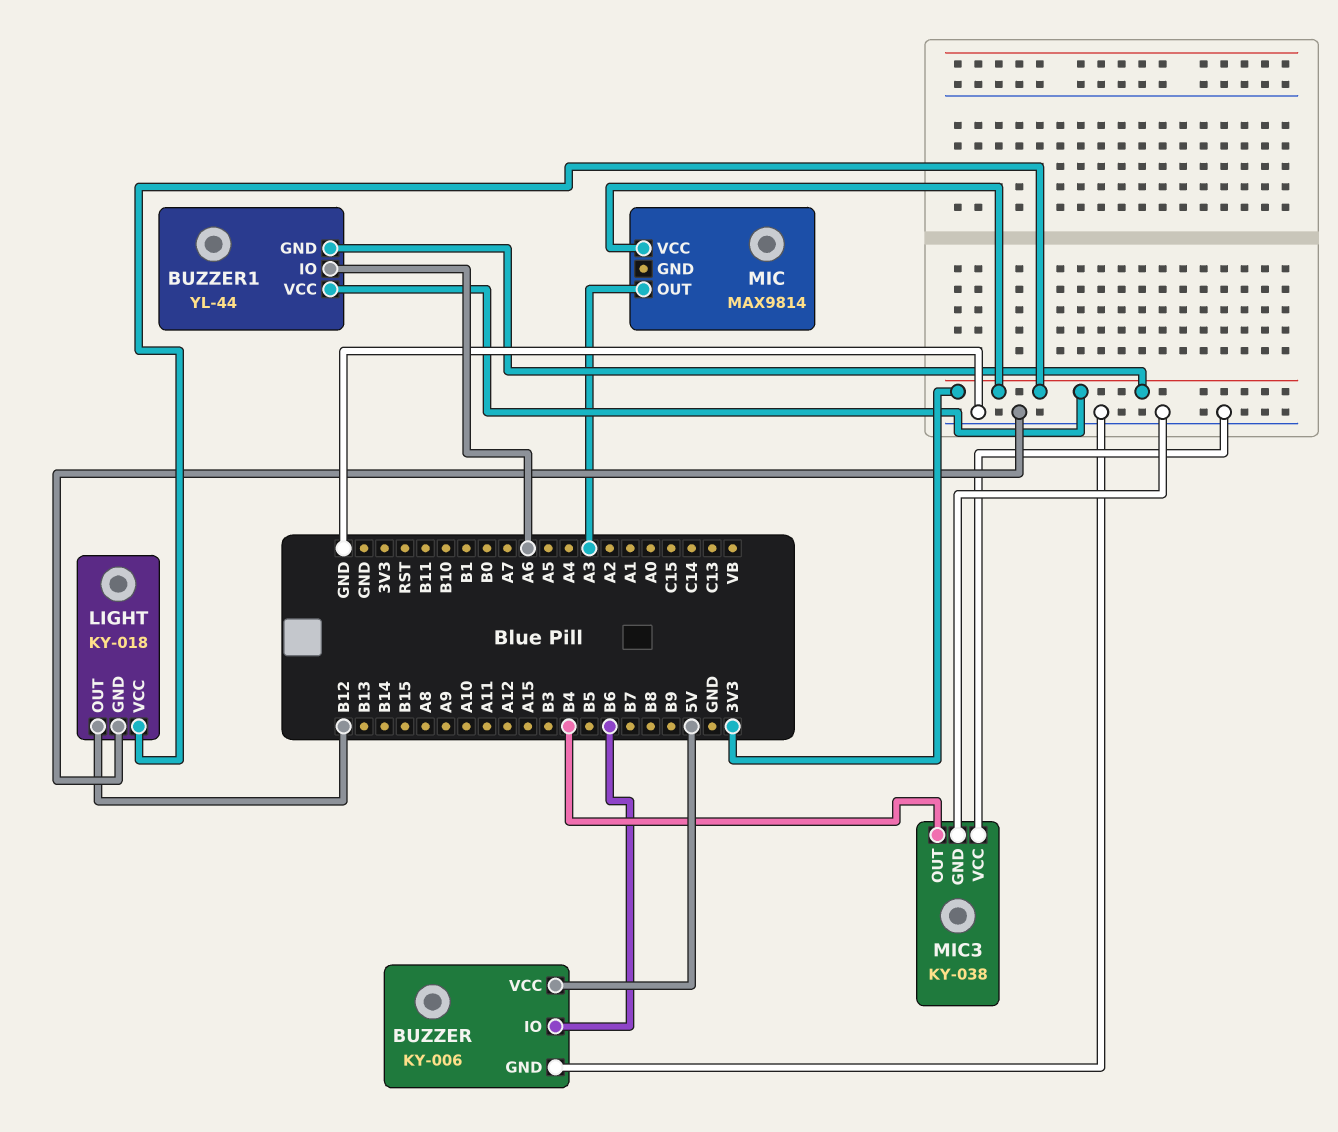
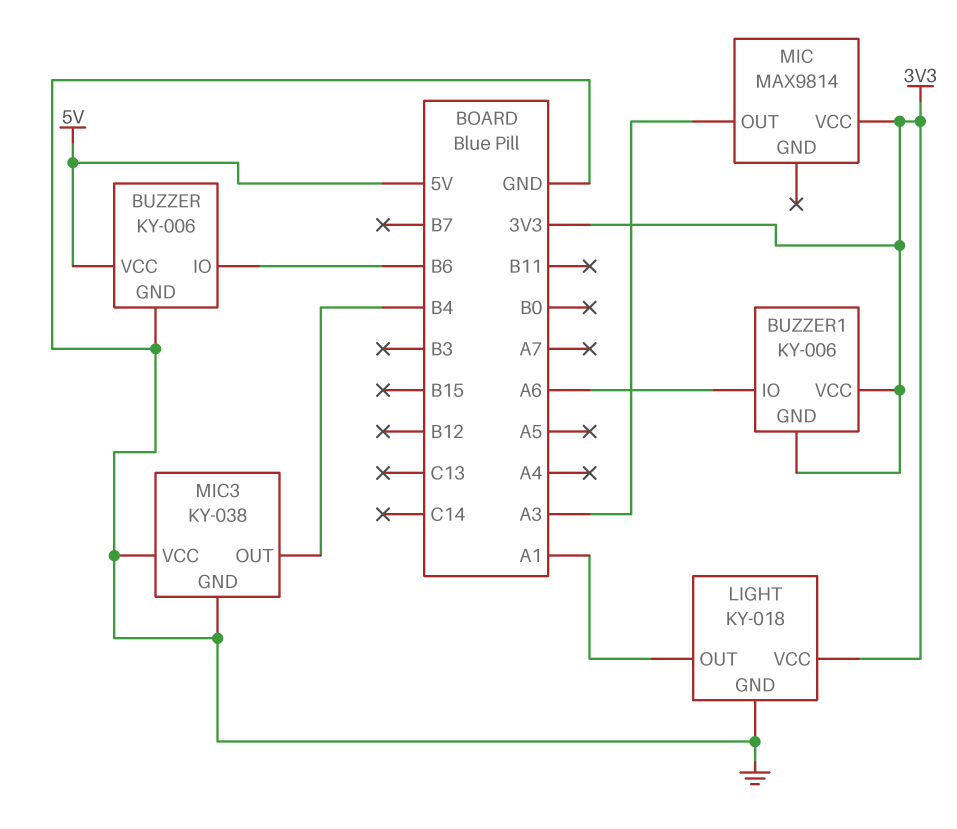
BUZZER1: YL-44 -> KY-006
LIGHT pin OUT: B12 -> A1

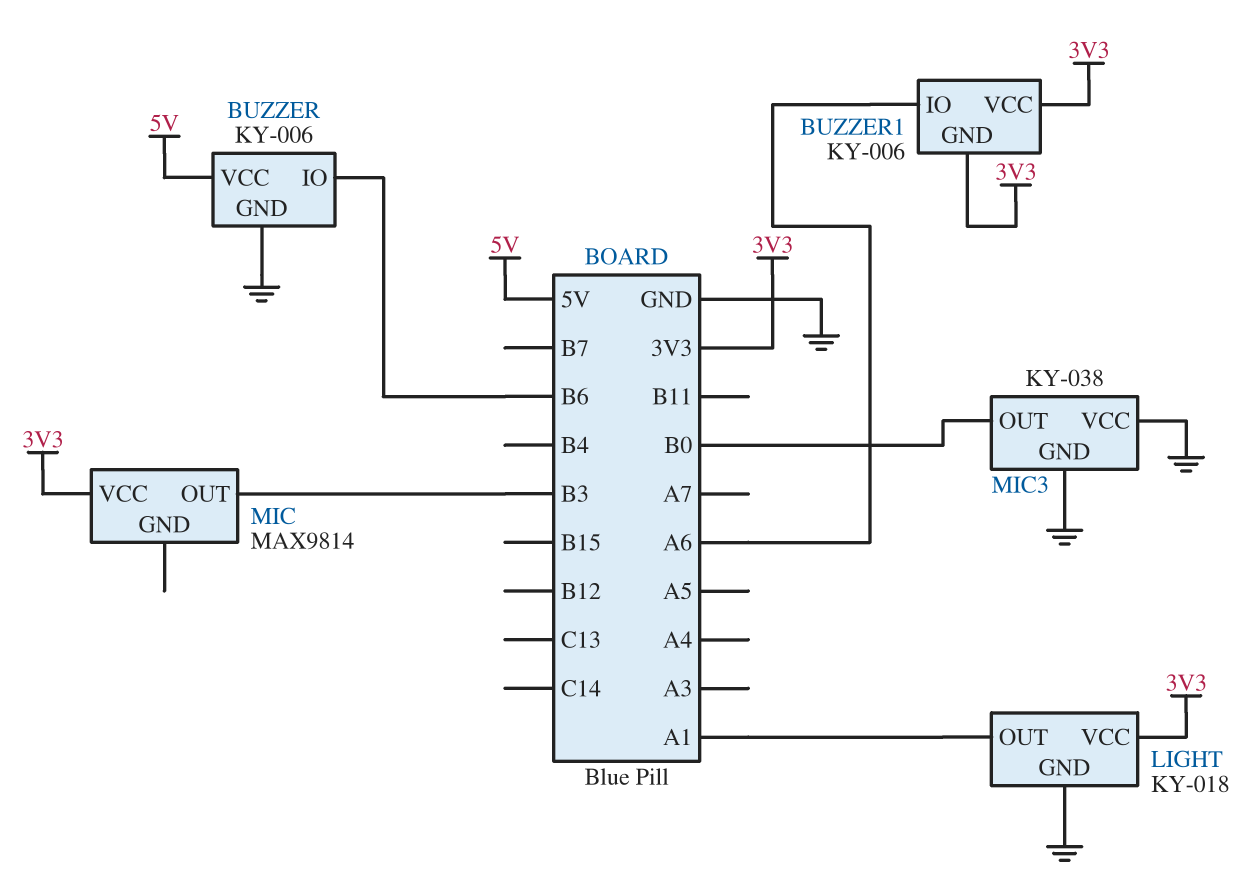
MIC pin OUT: A3 -> B3
MIC3 pin OUT: B4 -> B0

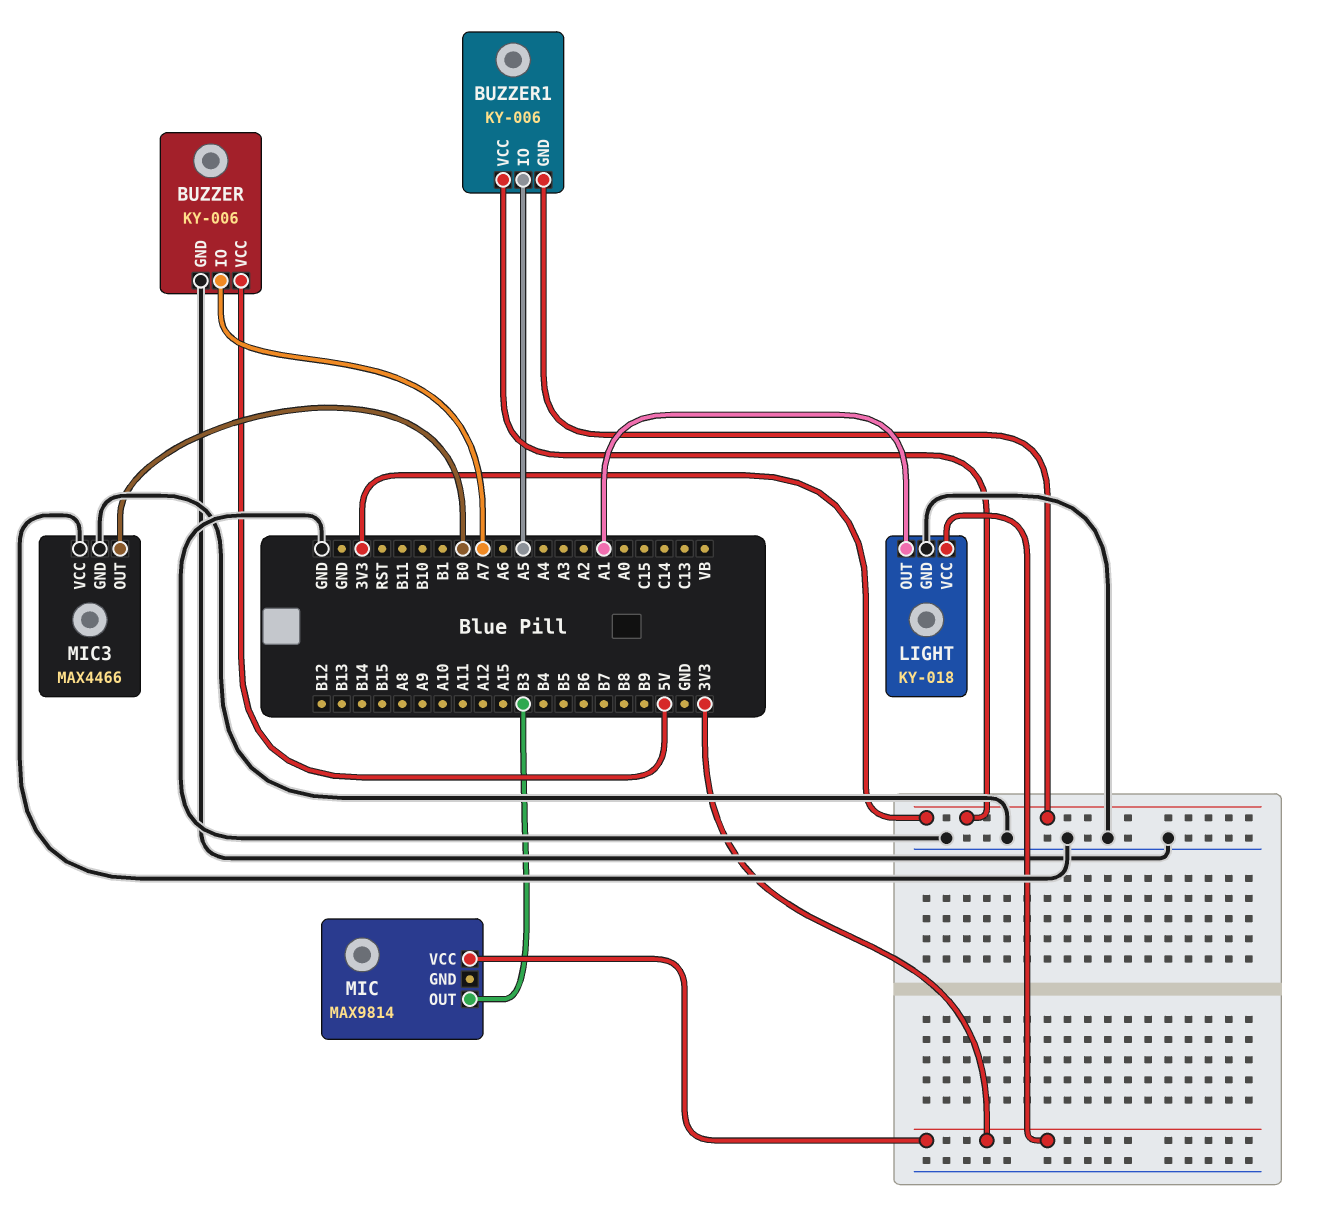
BUZZER pin IO: B6 -> A7
BUZZER1 pin IO: A6 -> A5
MIC3: KY-038 -> MAX4466

